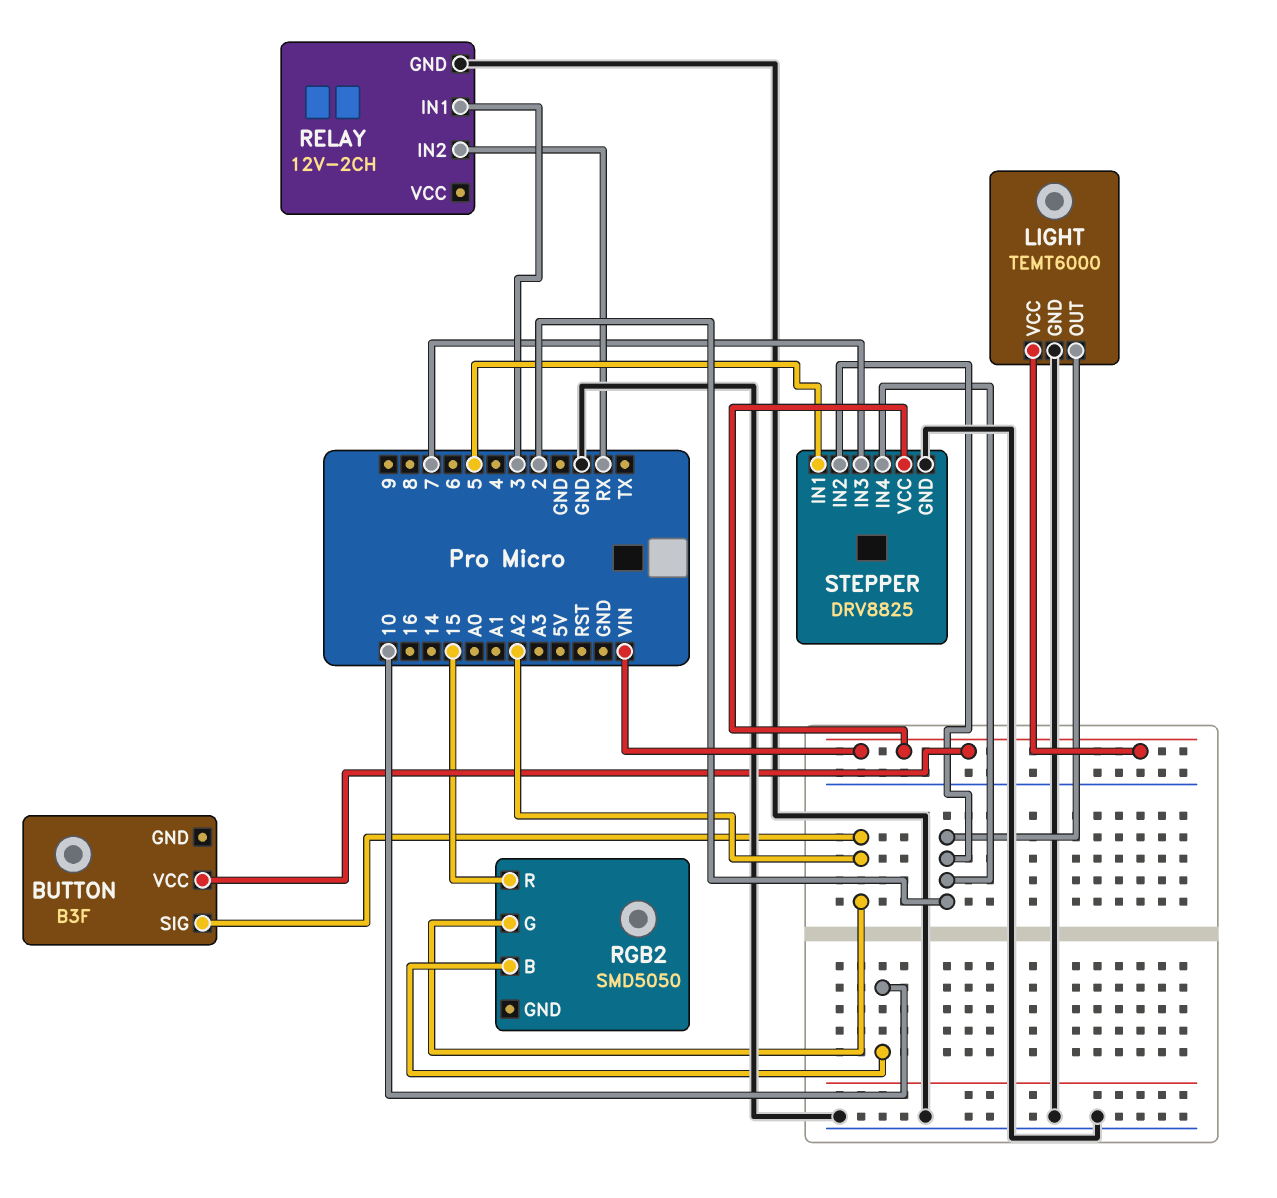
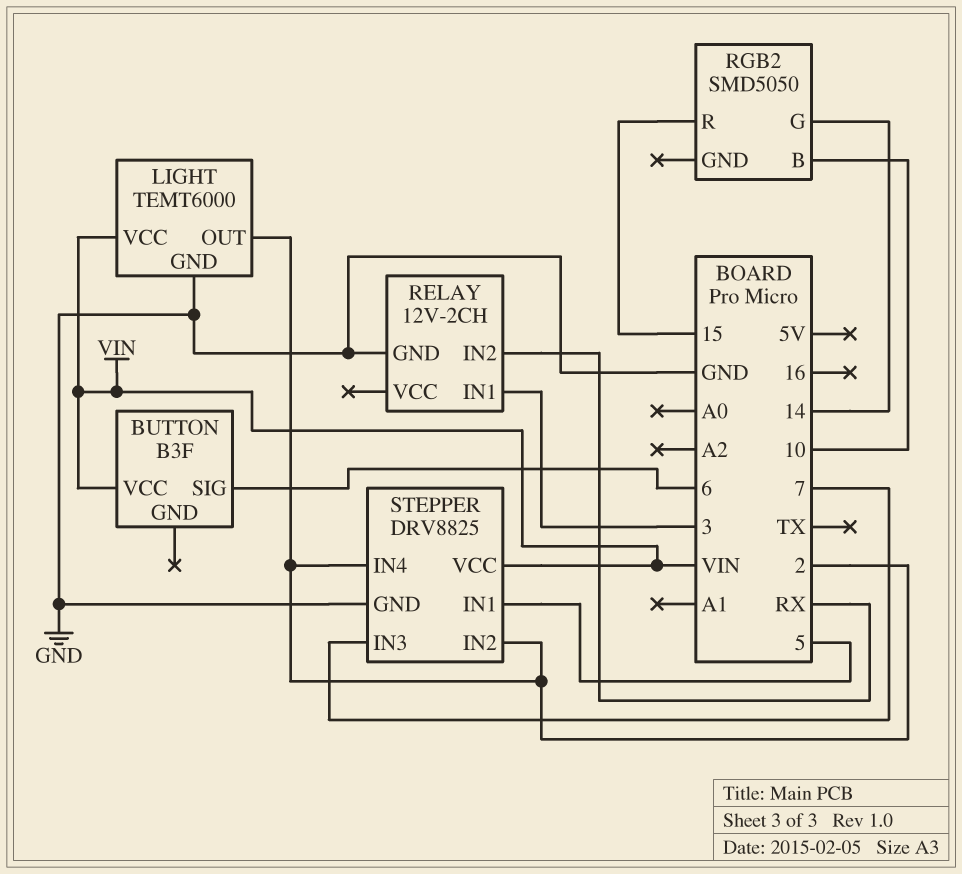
BUTTON pin SIG: A2 -> 6
RGB2 pin G: A2 -> 14

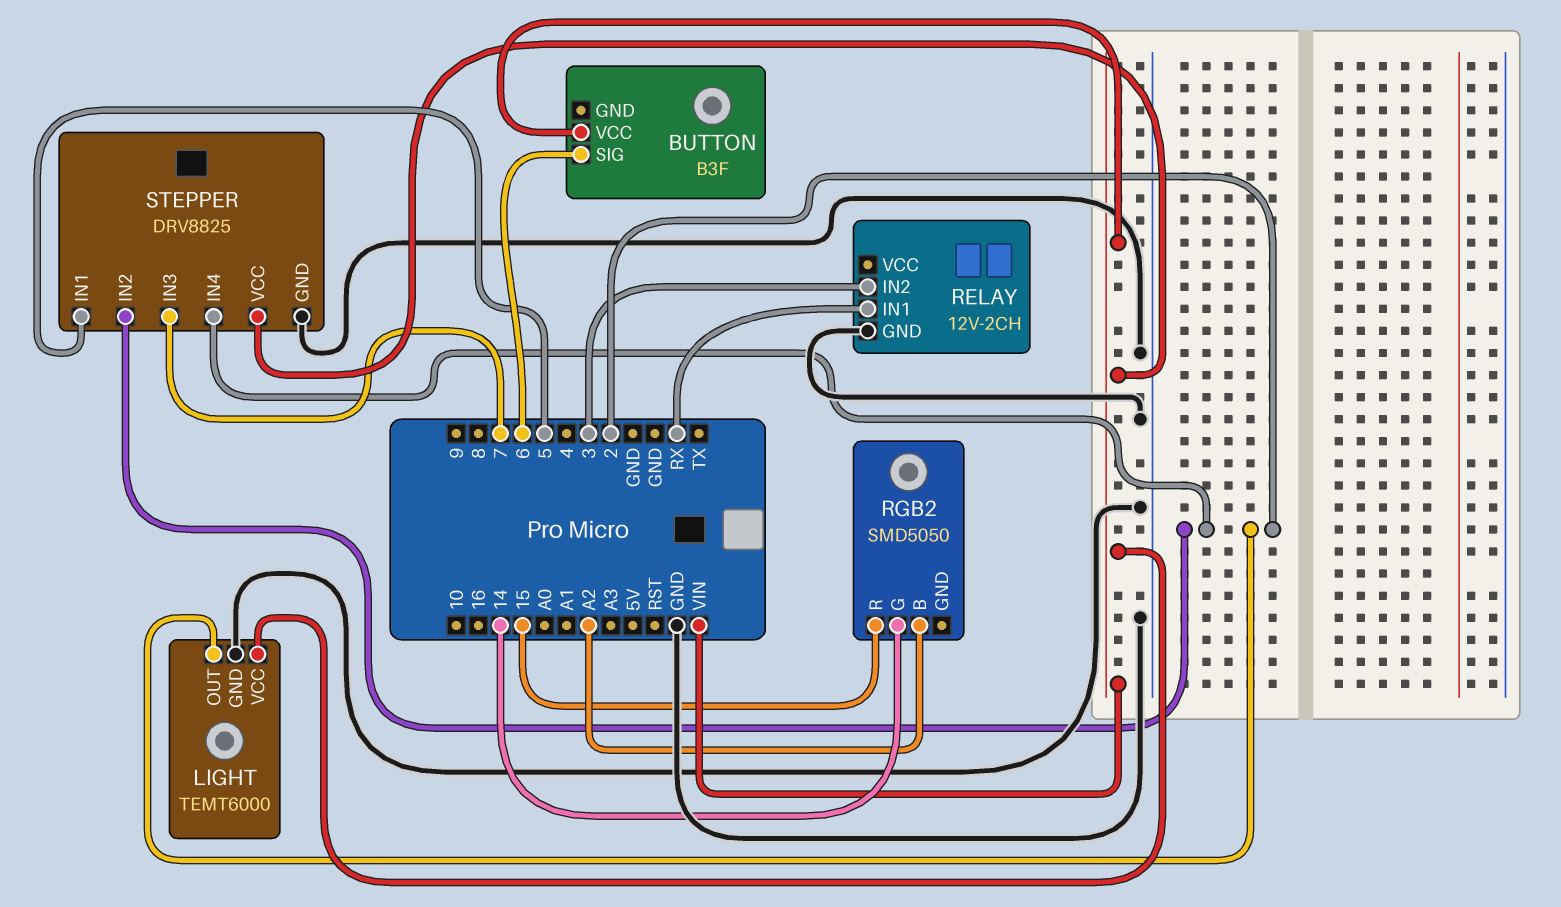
RELAY pin IN1: 3 -> RX
RELAY pin IN2: RX -> 3
RGB2 pin B: 10 -> A2

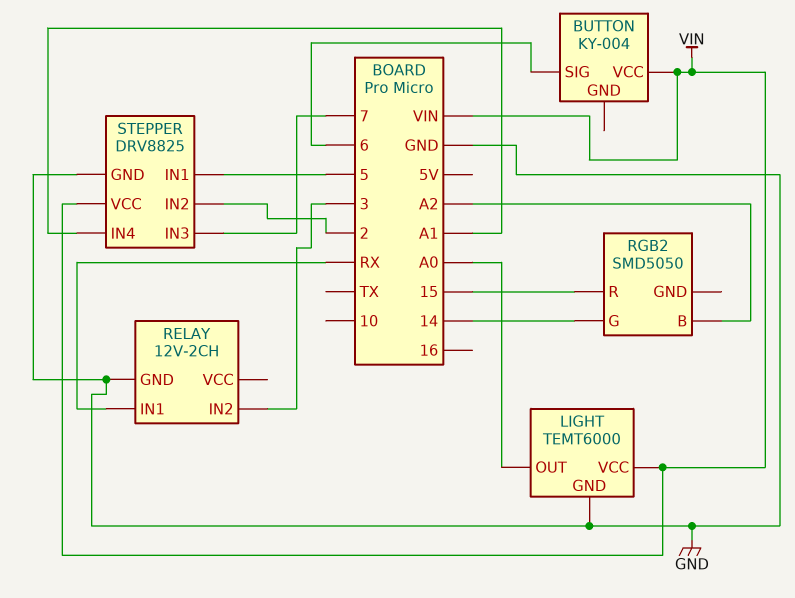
BUTTON: B3F -> KY-004
LIGHT pin OUT: 2 -> A0
STEPPER pin IN4: 2 -> A1

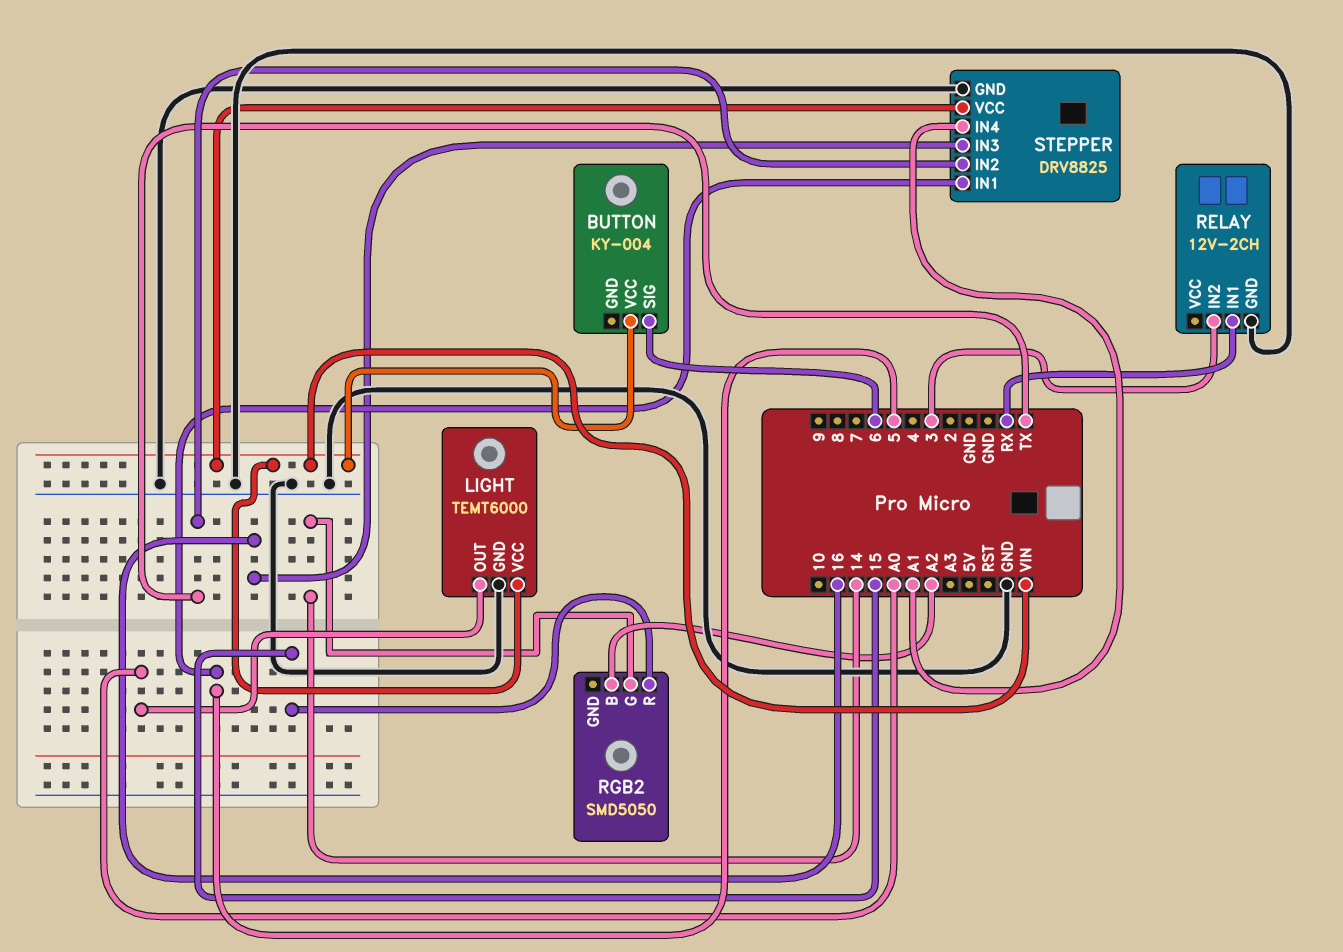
STEPPER pin IN2: 2 -> TX
STEPPER pin IN3: 7 -> 16

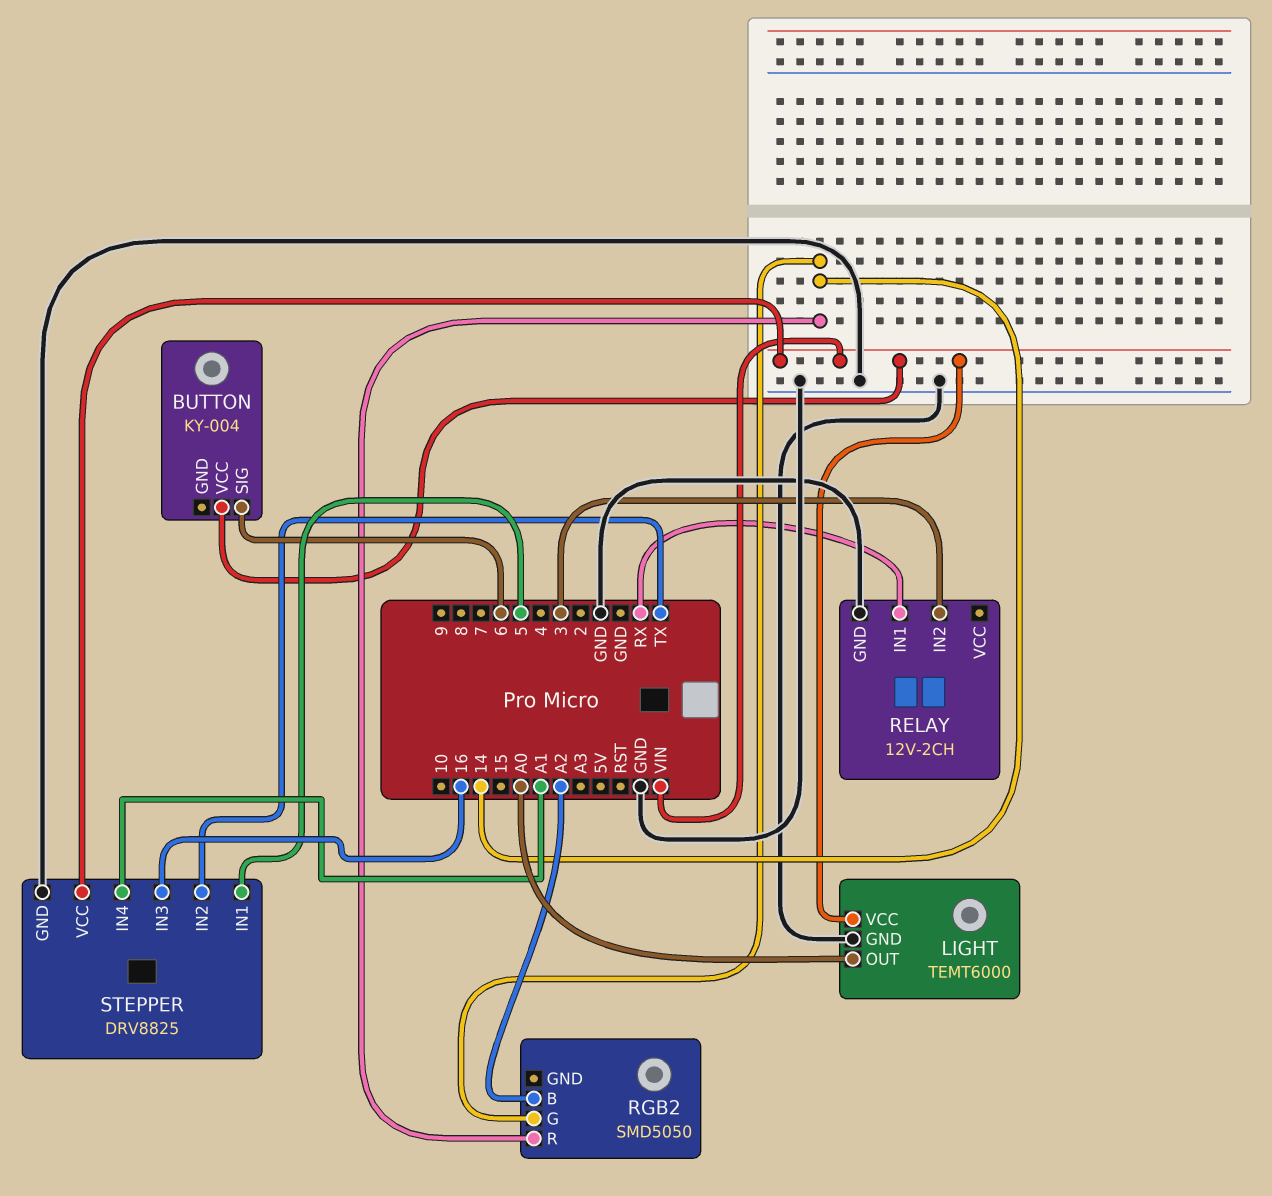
RGB2 pin R: 15 -> 14

